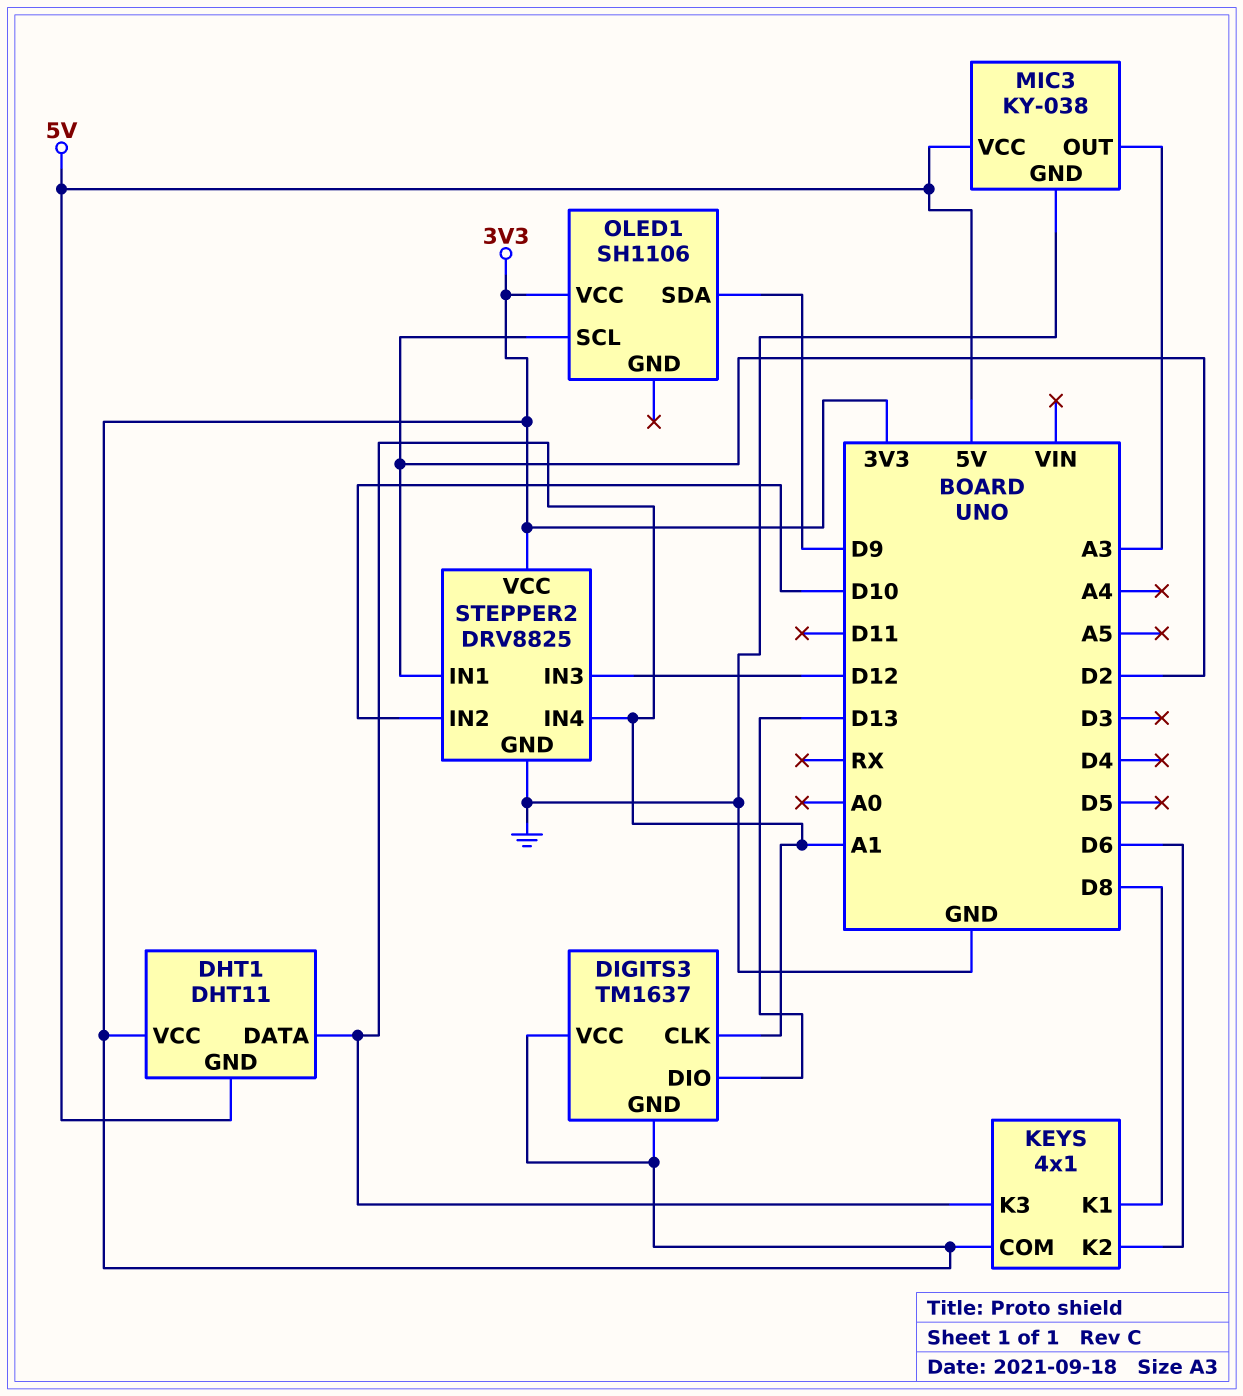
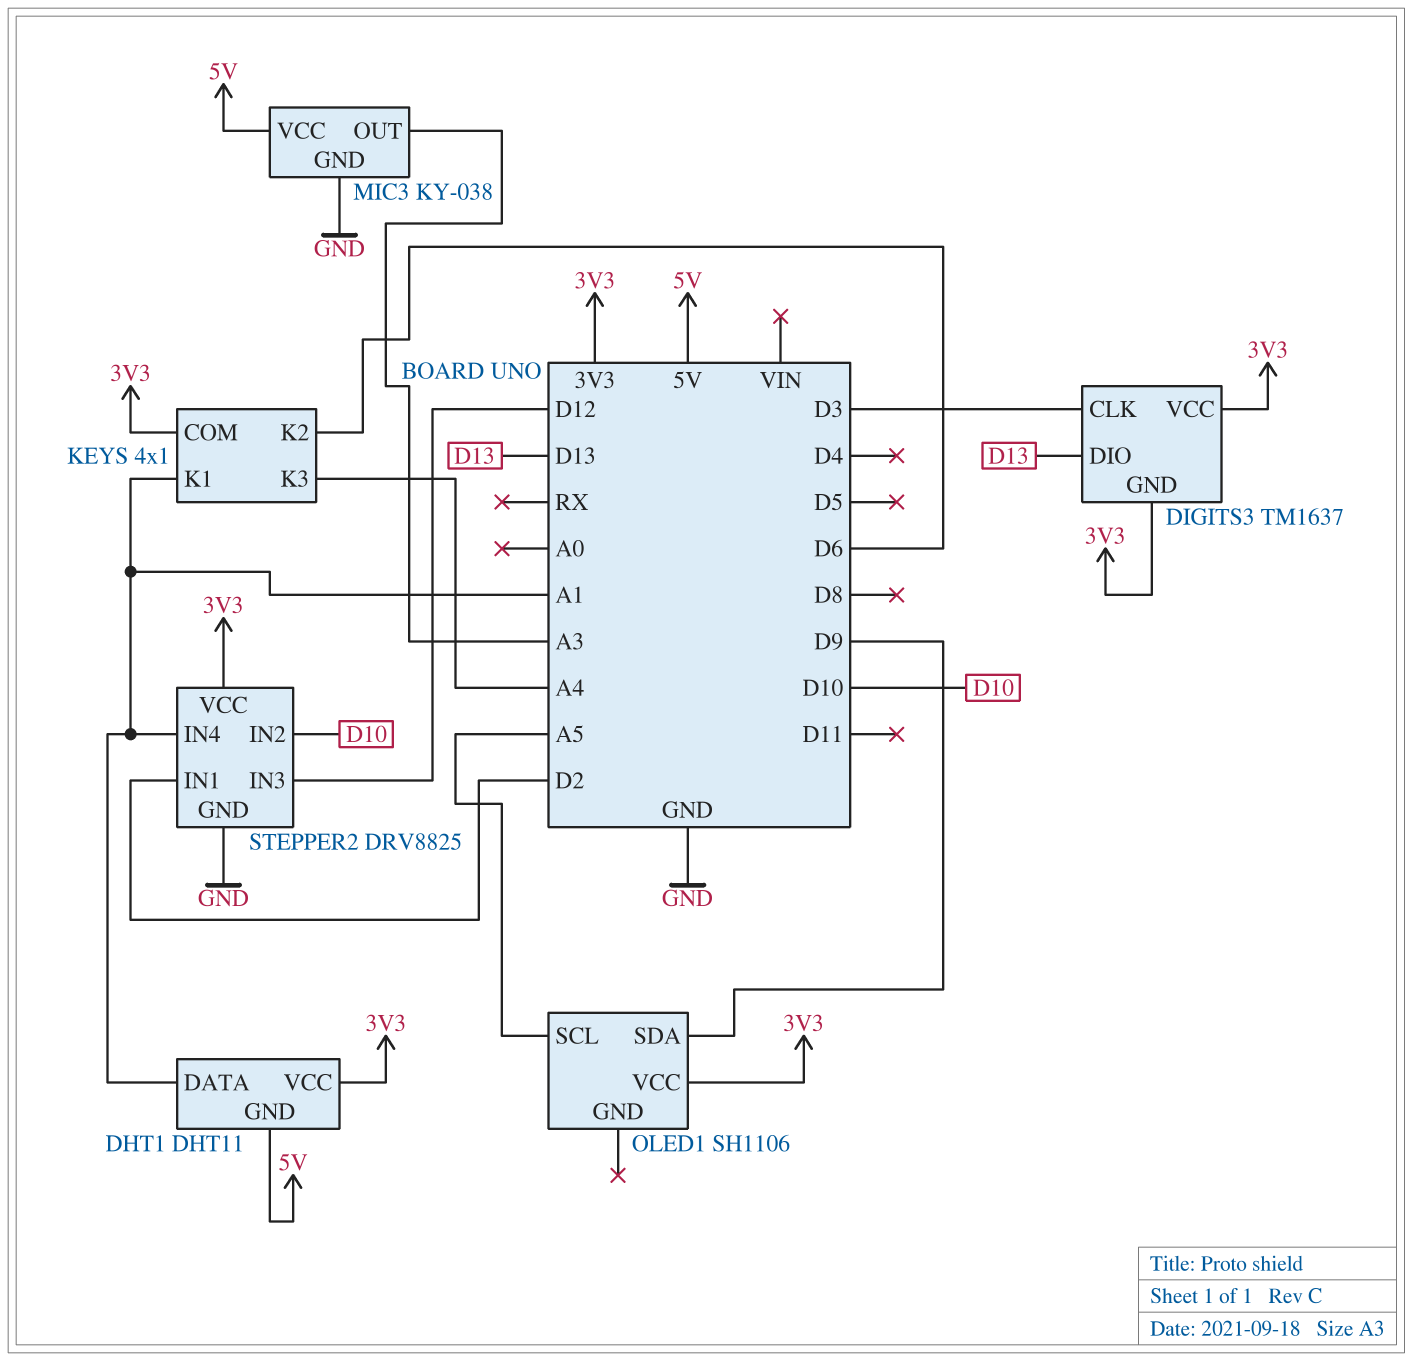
DIGITS3 pin CLK: A1 -> D3
KEYS pin K1: D8 -> A1
KEYS pin K3: A1 -> A4
OLED1 pin SCL: D2 -> A5

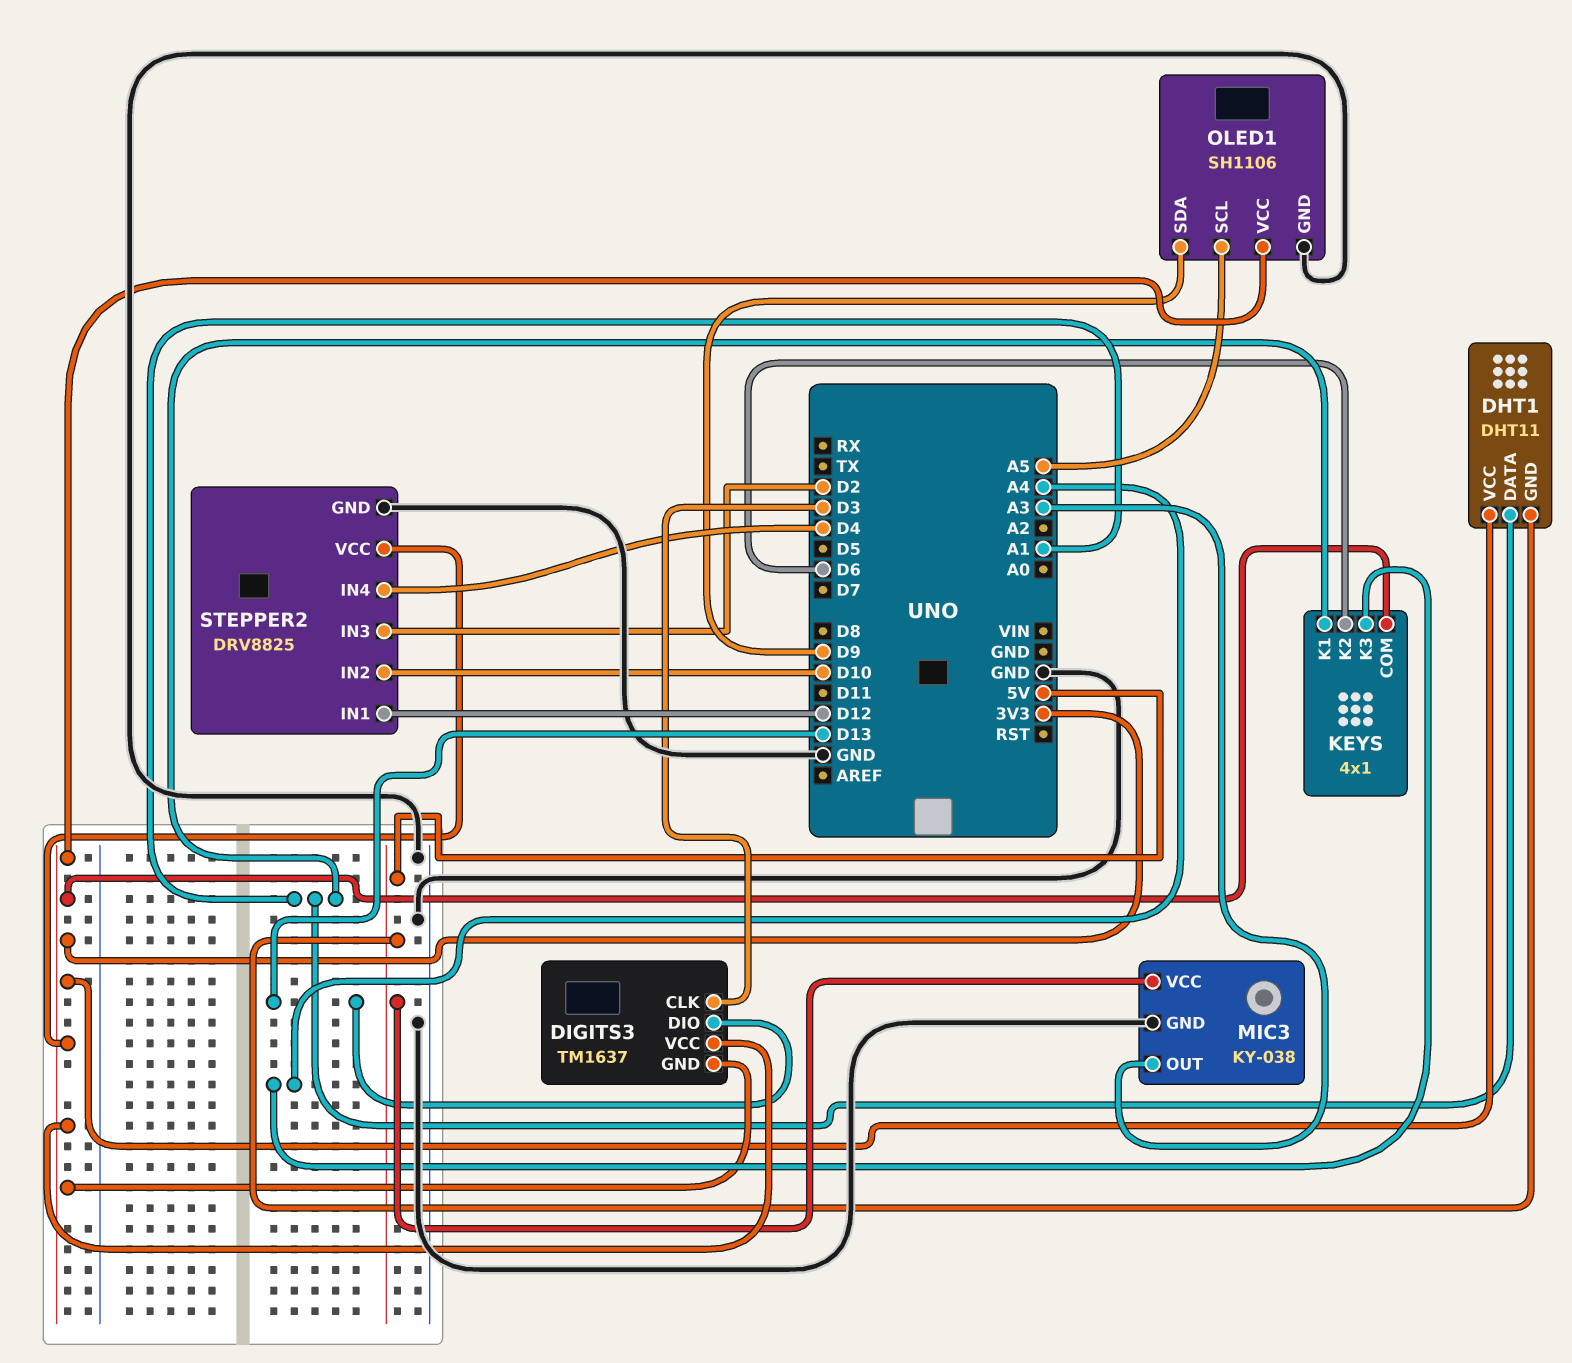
OLED1 pin GND: none -> GND
STEPPER2 pin IN1: D2 -> D12
STEPPER2 pin IN3: D12 -> D2
STEPPER2 pin IN4: A1 -> D4

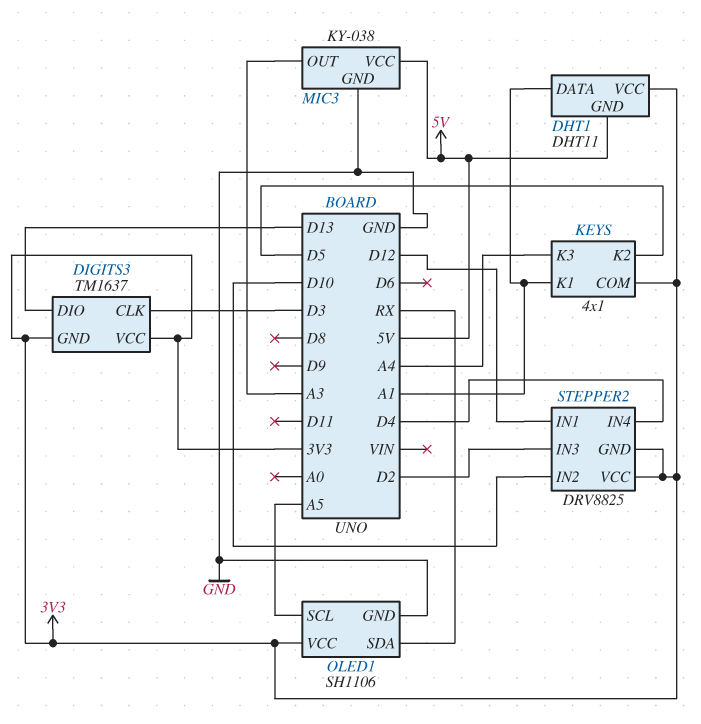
KEYS pin K2: D6 -> D5
OLED1 pin SDA: D9 -> RX
STEPPER2 pin GND: GND -> 3V3

